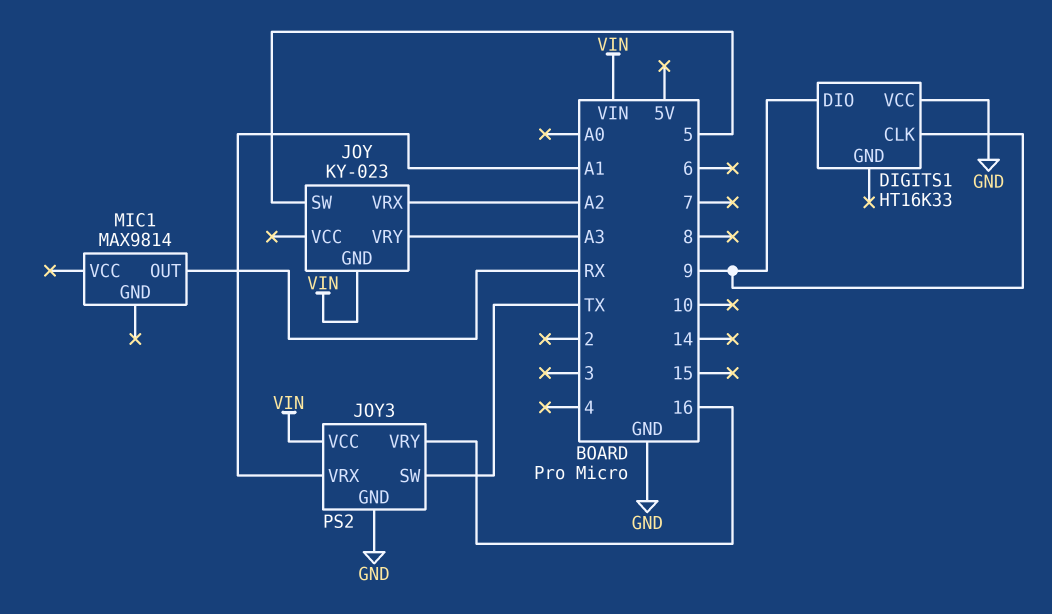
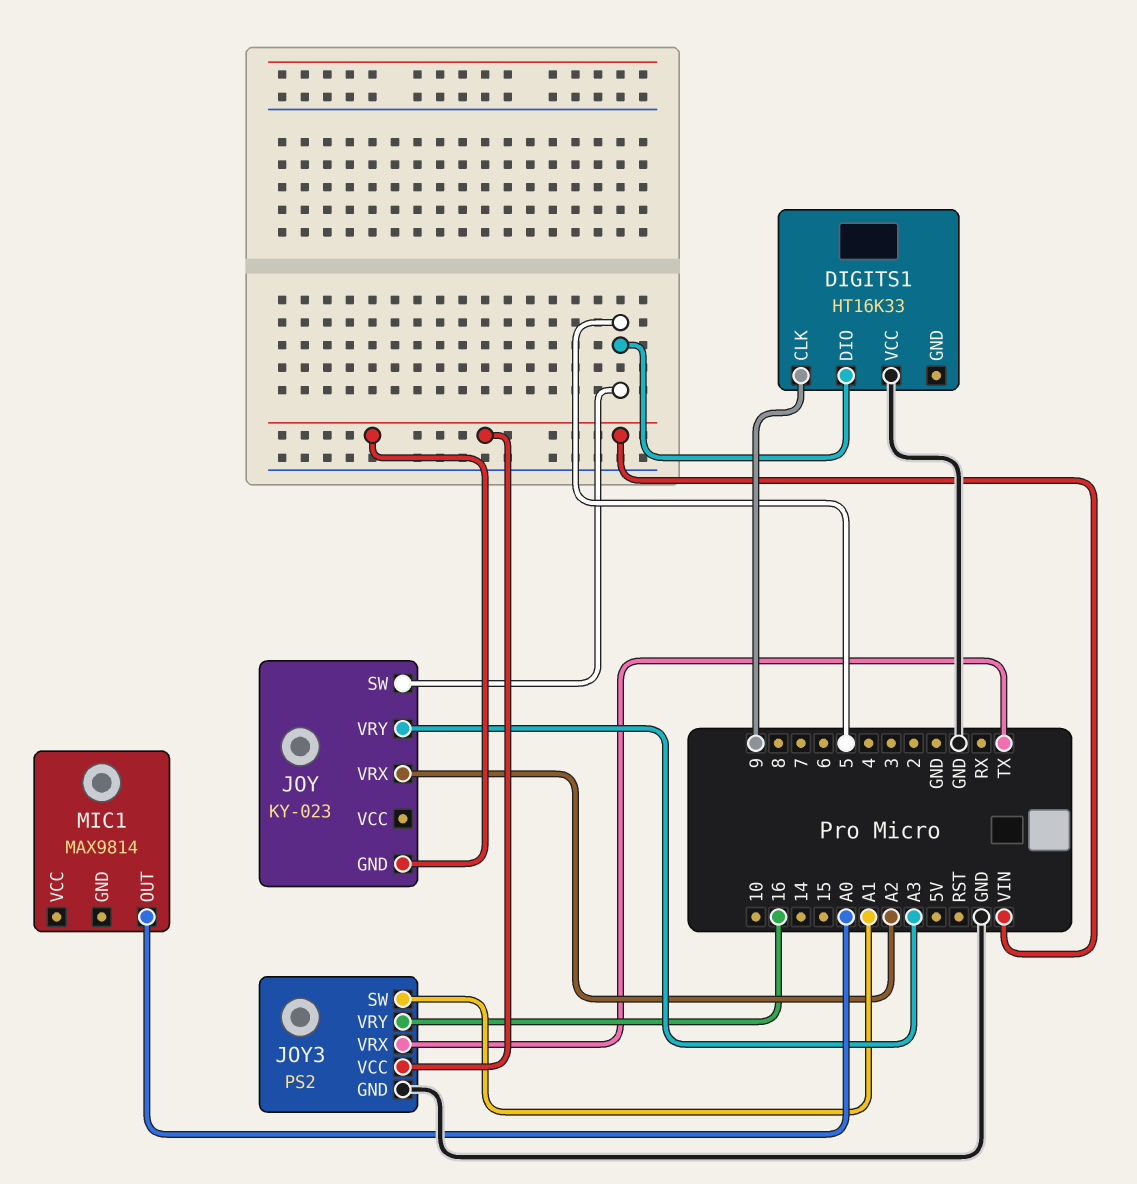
DIGITS1 pin DIO: 9 -> 5
JOY3 pin SW: TX -> A1
JOY3 pin VRX: A1 -> TX
MIC1 pin OUT: RX -> A0

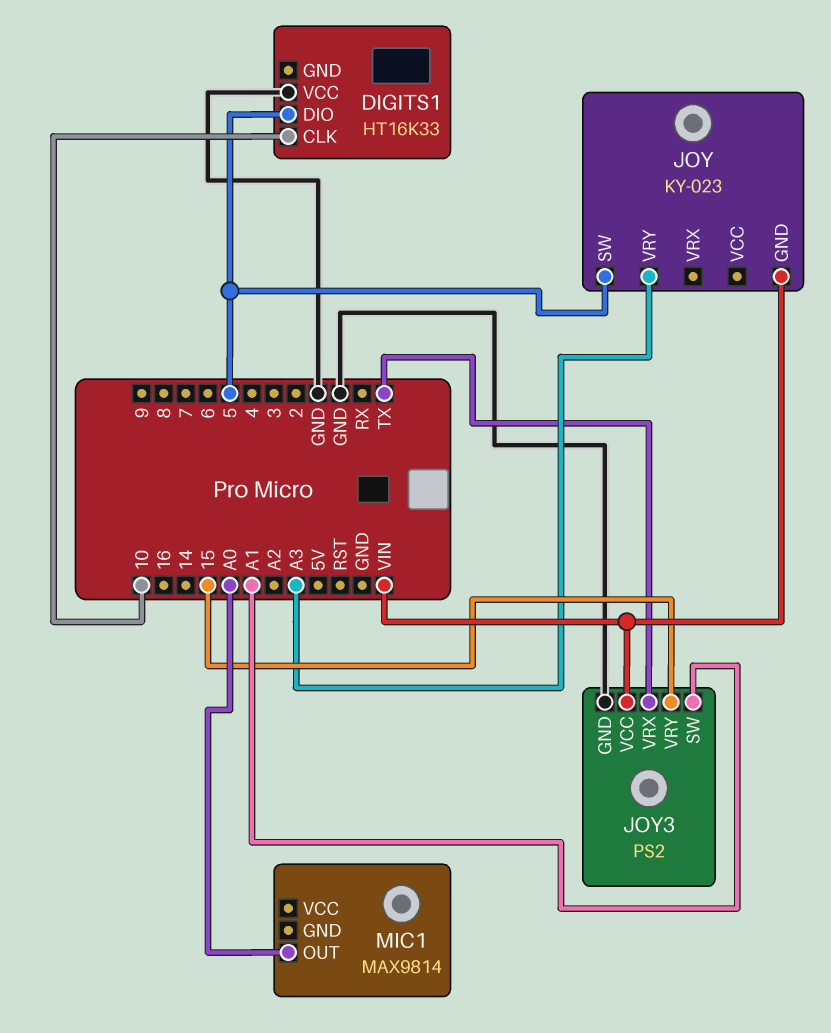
DIGITS1 pin CLK: 9 -> 10
JOY pin VRX: A2 -> none
JOY3 pin VRY: 16 -> 15

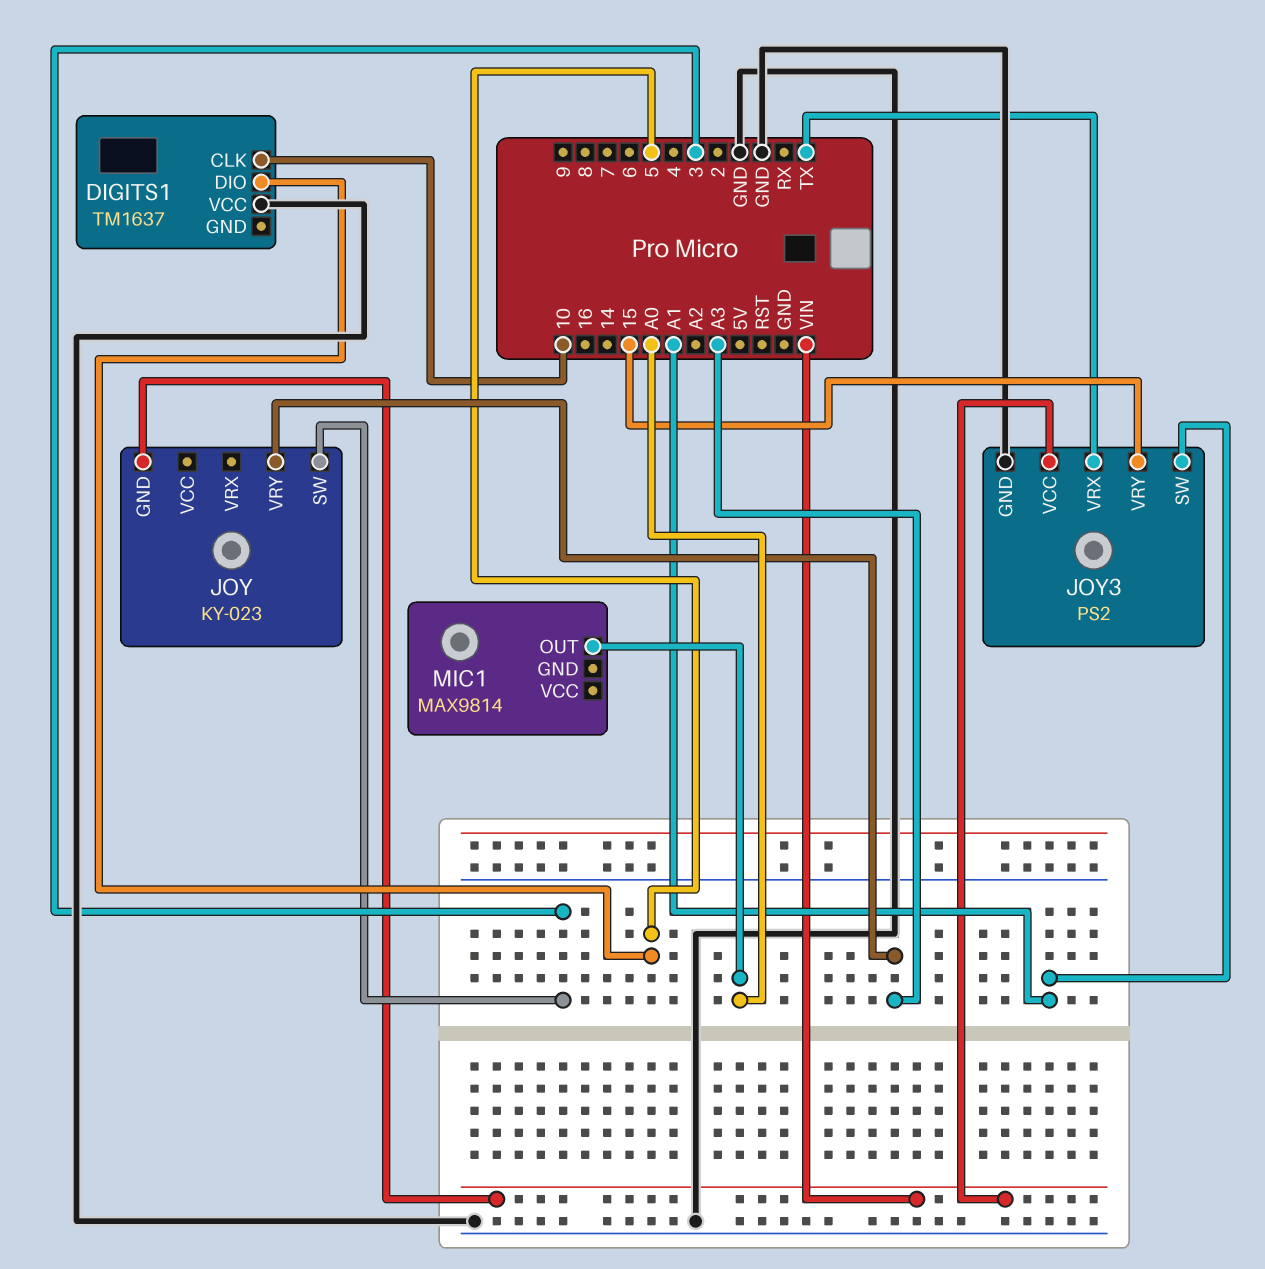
DIGITS1: HT16K33 -> TM1637
JOY pin SW: 5 -> 3

